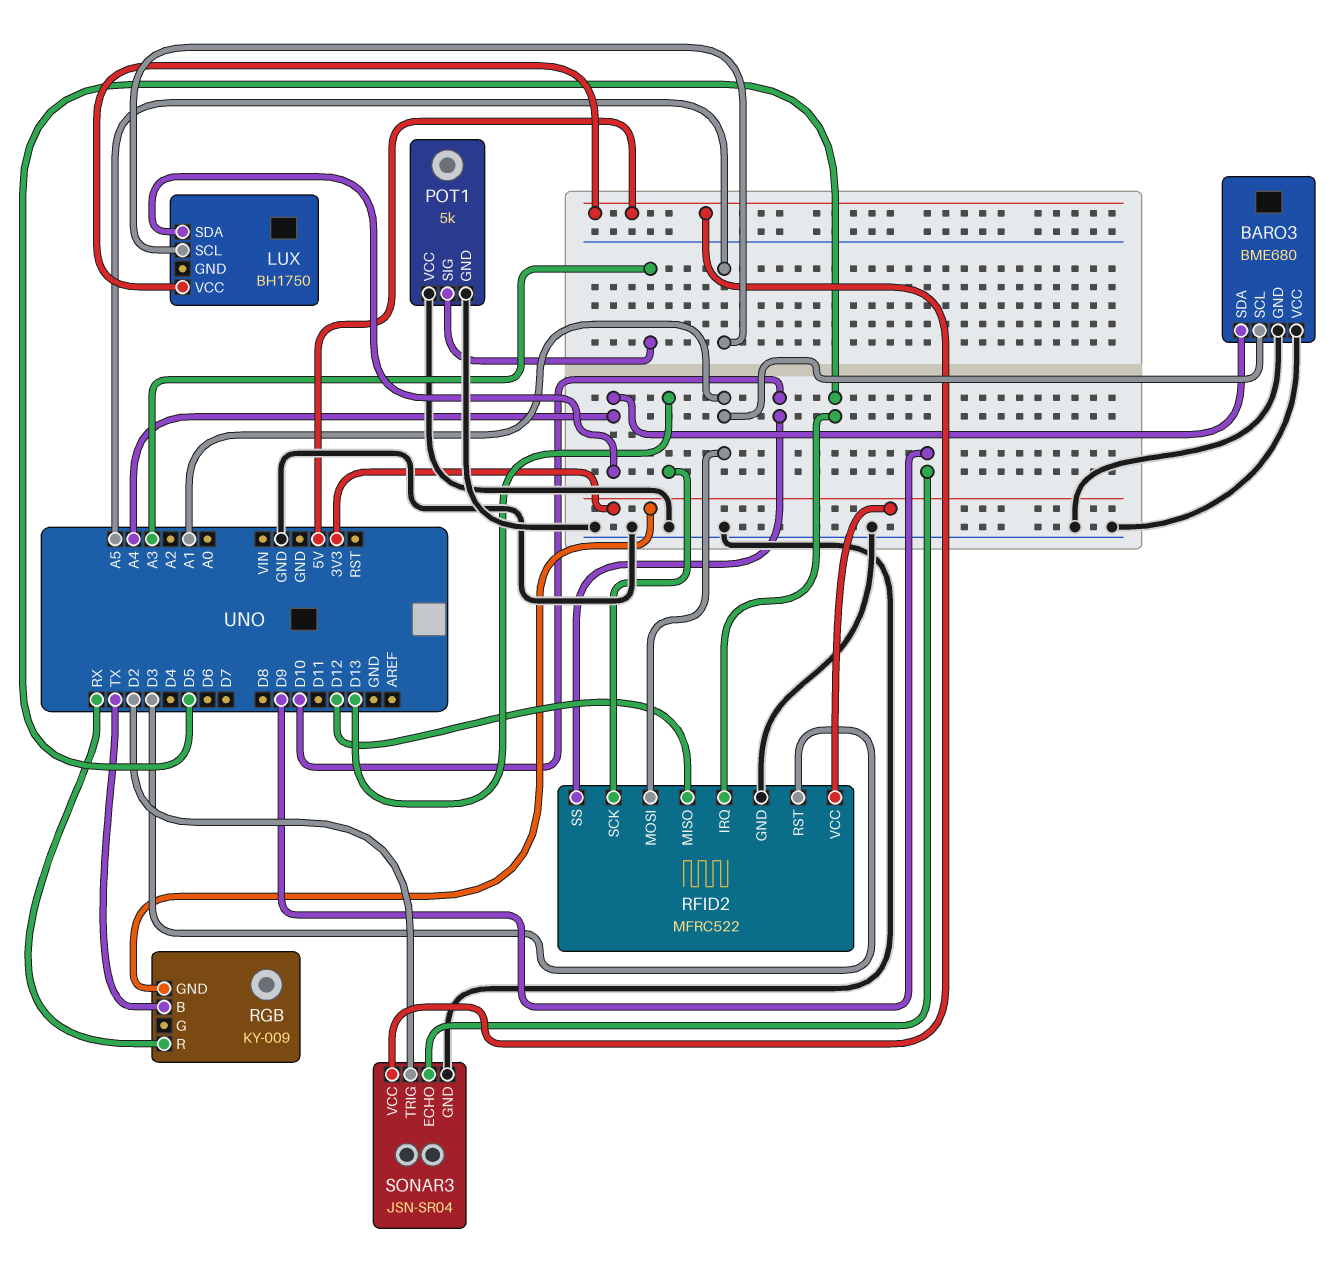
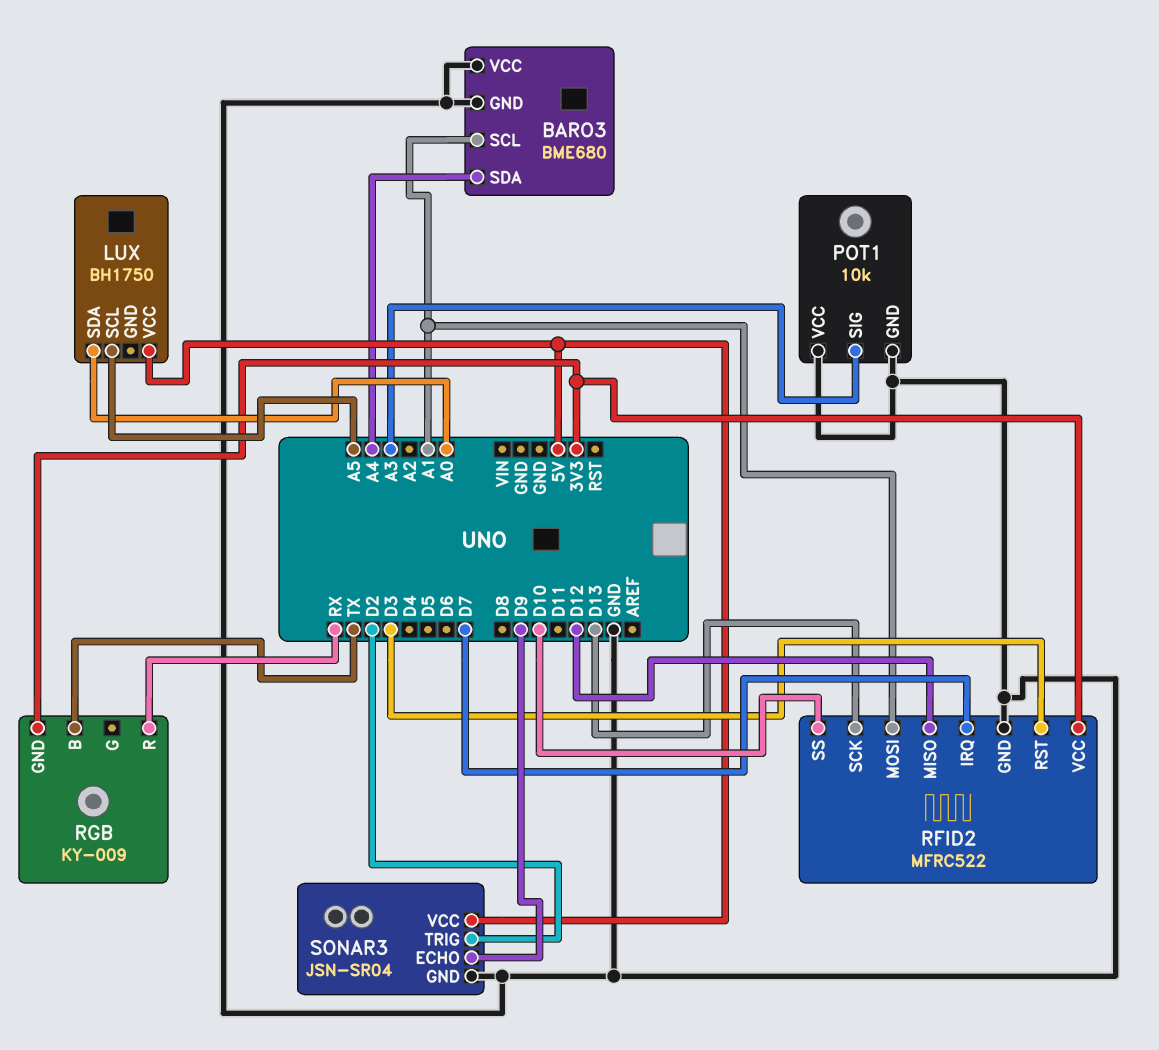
LUX pin SDA: A4 -> A0
POT1: 5k -> 10k
RFID2 pin IRQ: D5 -> D7

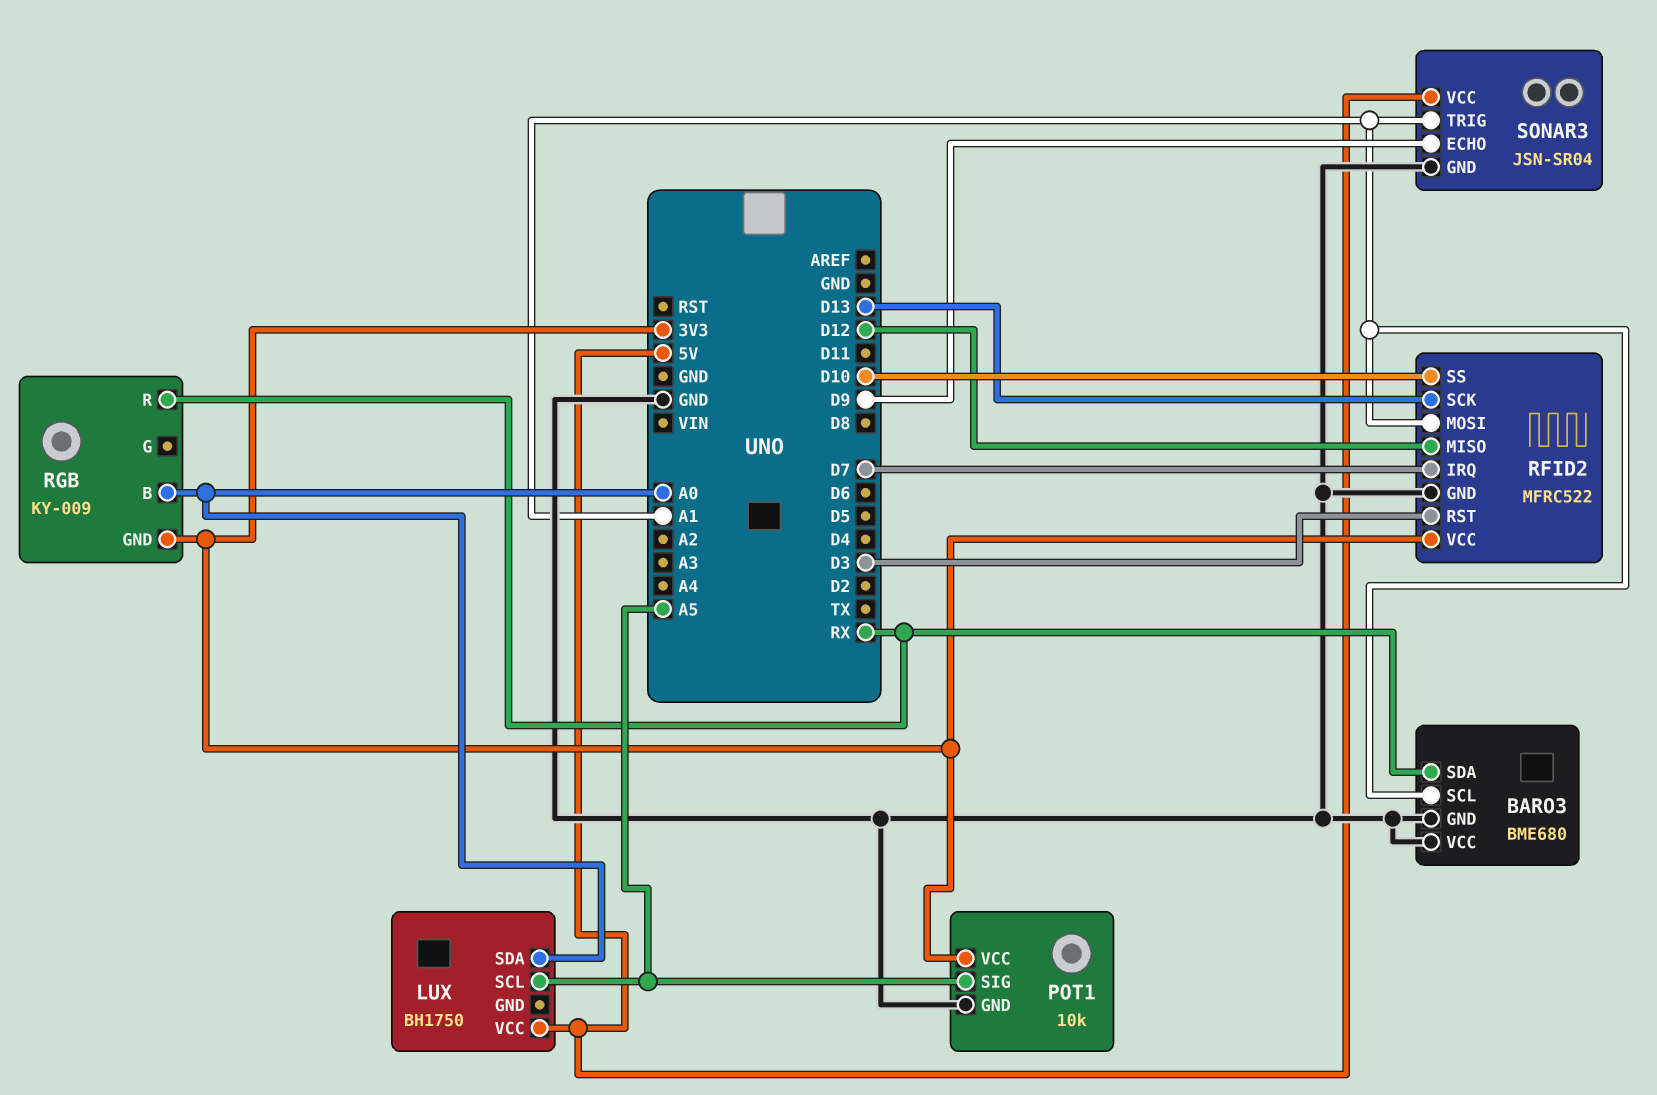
BARO3 pin SDA: A4 -> RX
POT1 pin SIG: A3 -> A5
POT1 pin VCC: GND -> 3V3
RGB pin B: TX -> A0
SONAR3 pin TRIG: D2 -> A1

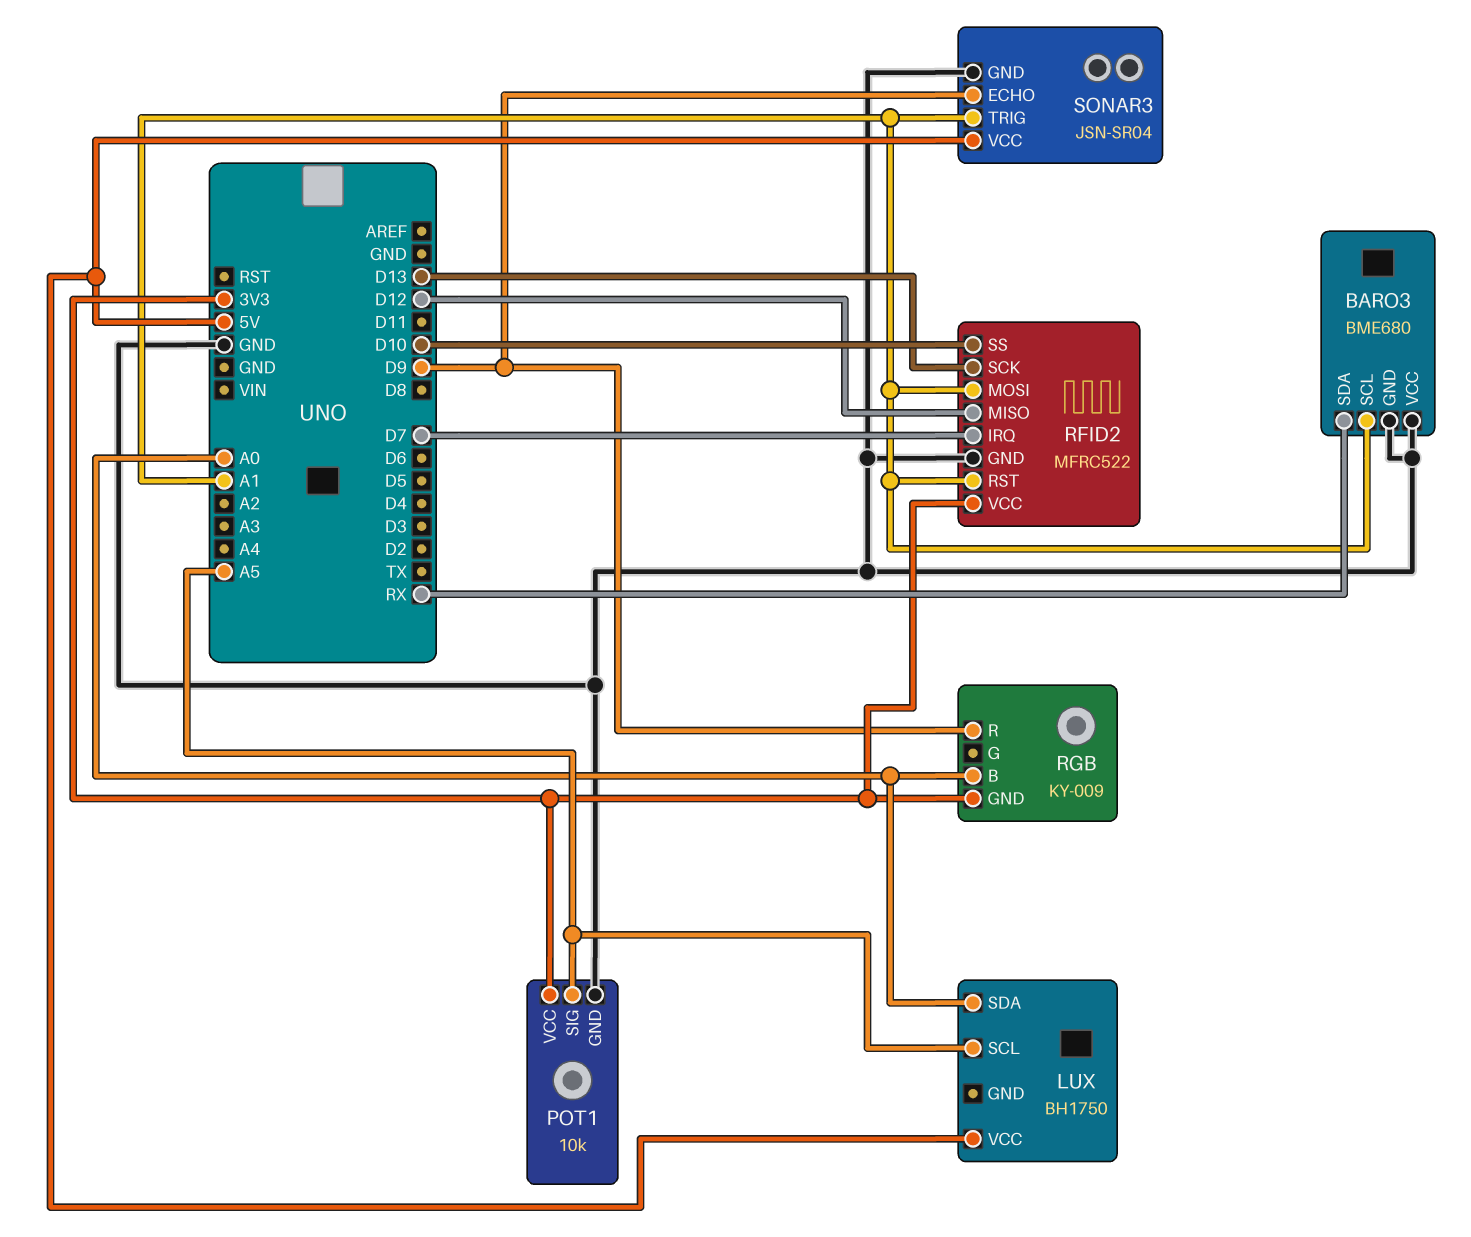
RFID2 pin RST: D3 -> A1
RGB pin R: RX -> D9

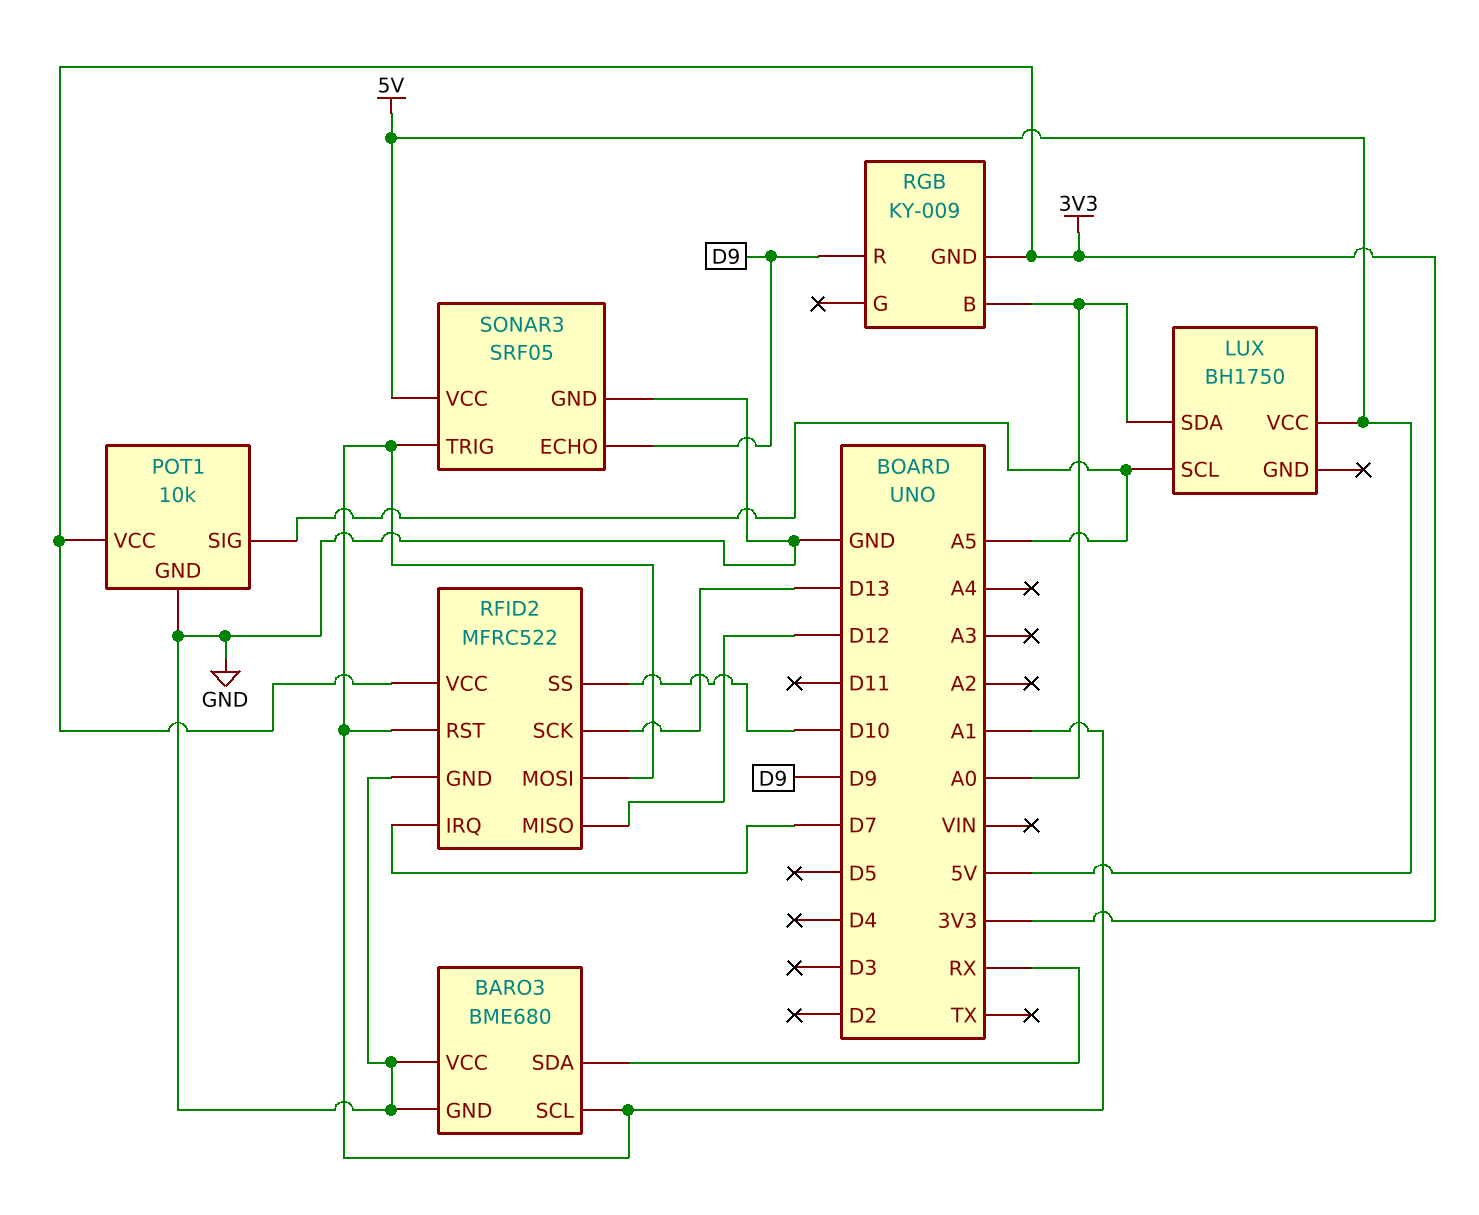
SONAR3: JSN-SR04 -> SRF05

